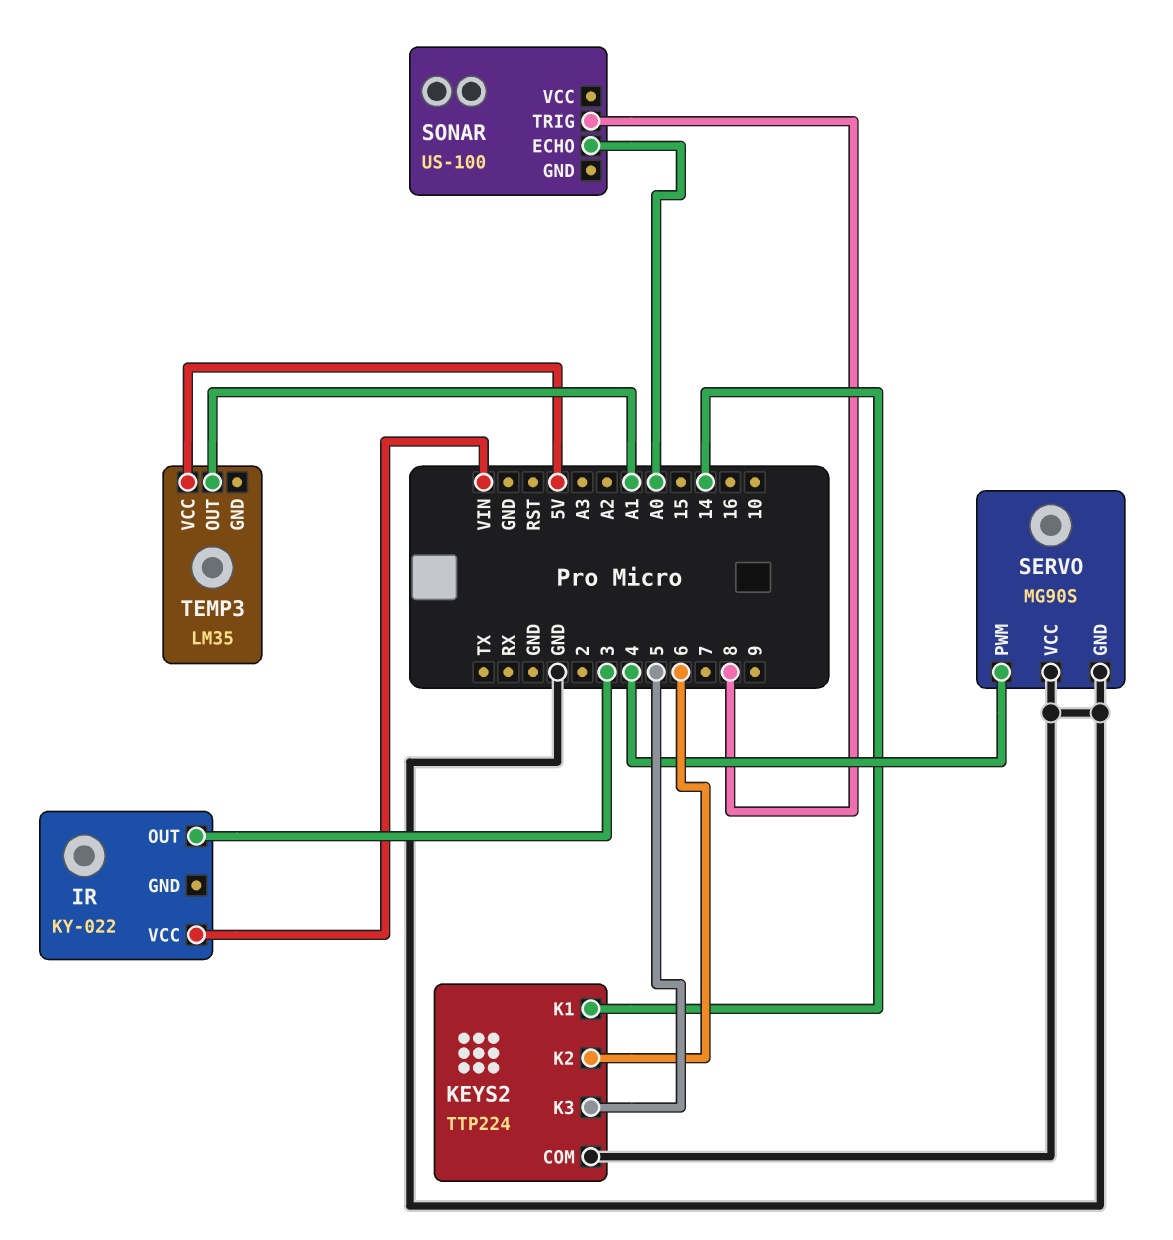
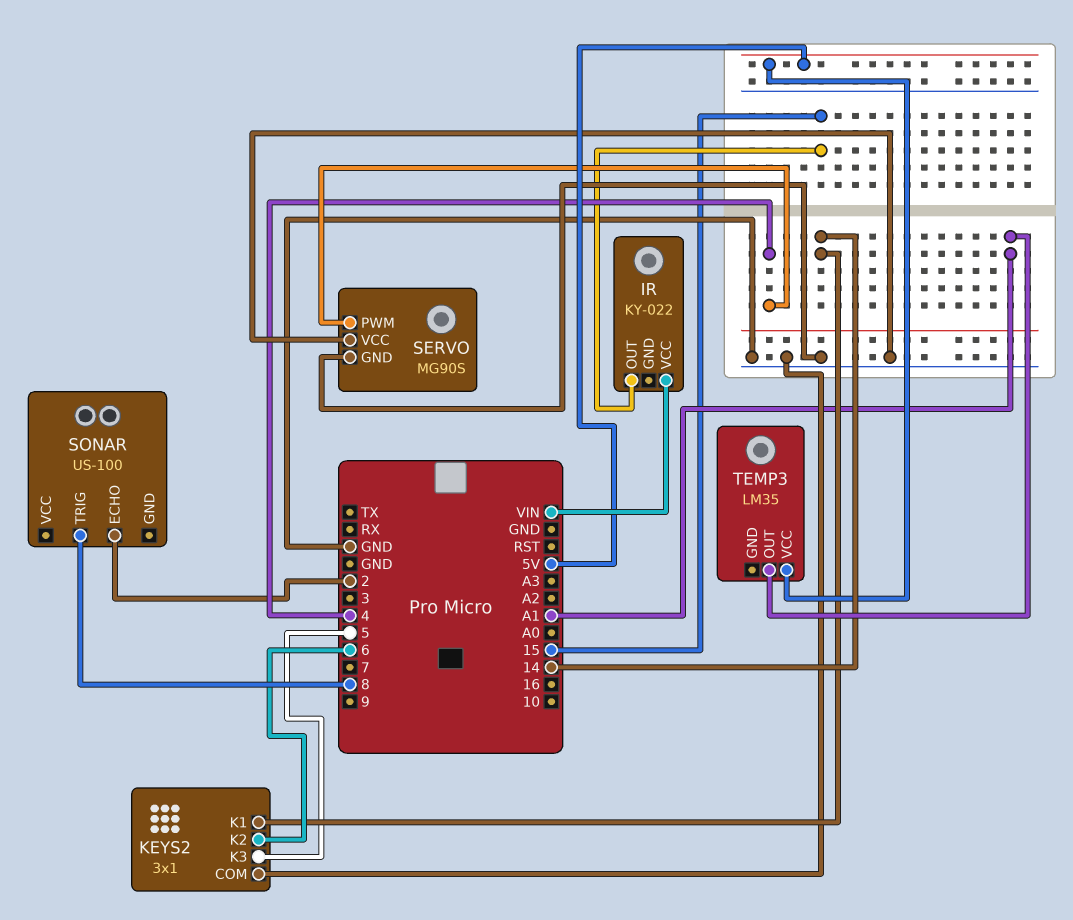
IR pin OUT: 3 -> 15
KEYS2: TTP224 -> 3x1
SONAR pin ECHO: A0 -> 2

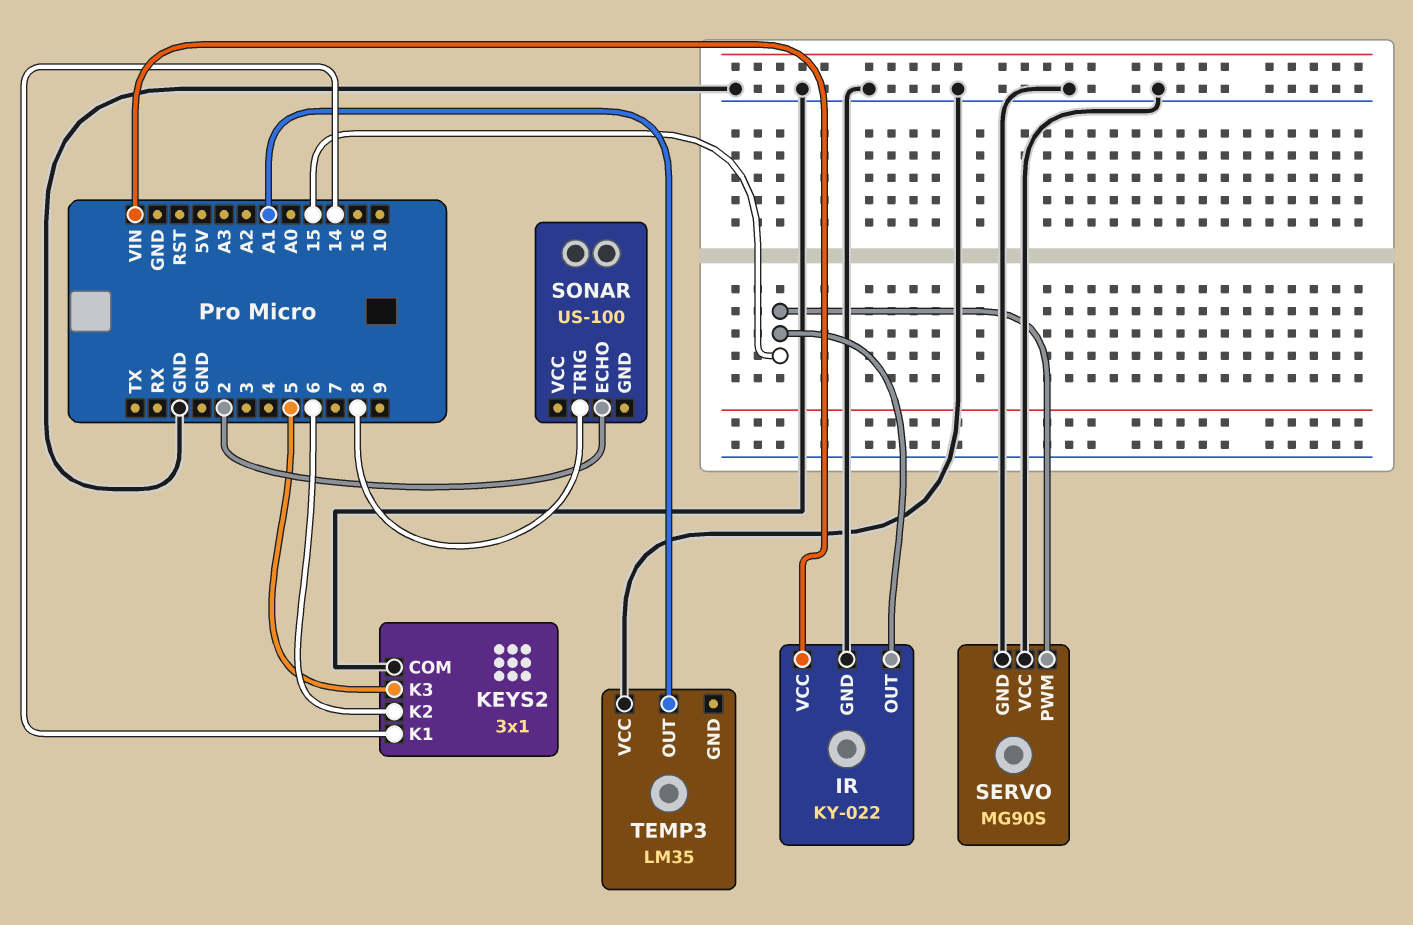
IR pin GND: none -> GND
SERVO pin PWM: 4 -> 15
TEMP3 pin VCC: 5V -> GND

